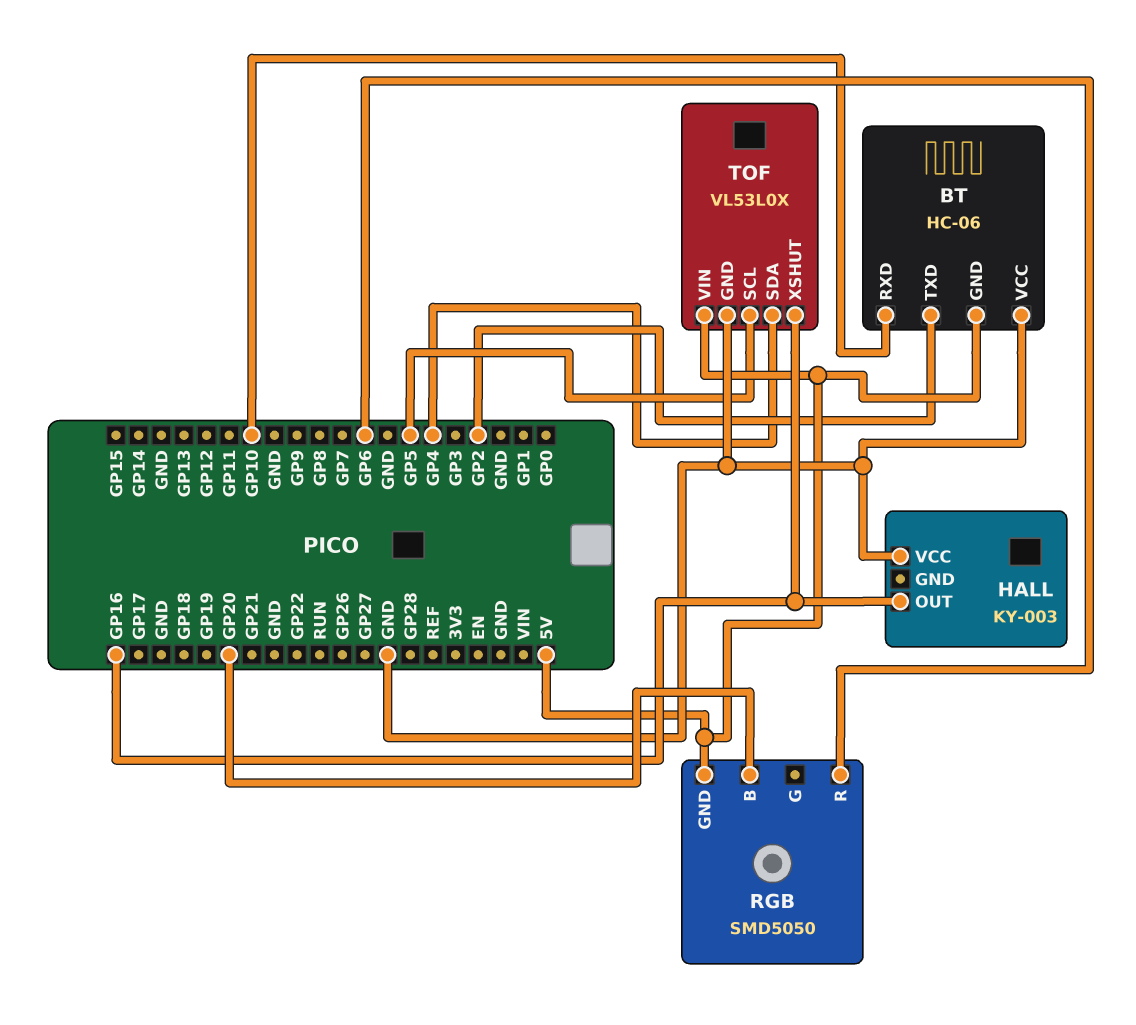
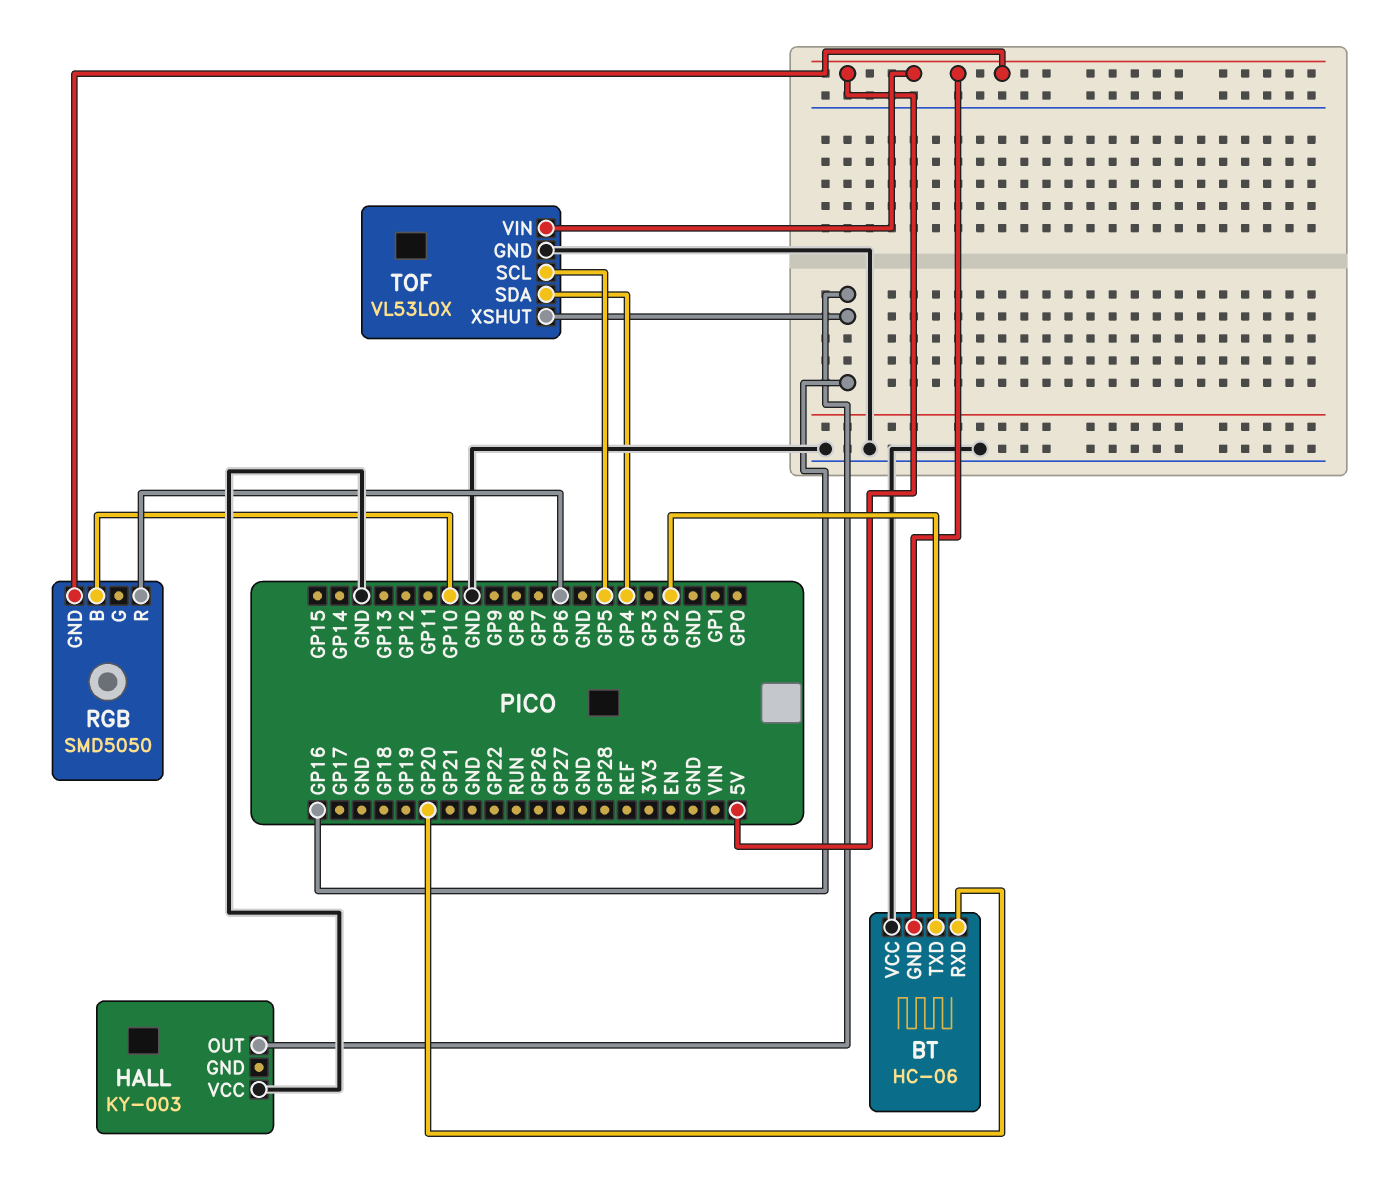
BT pin RXD: GP10 -> GP20
RGB pin B: GP20 -> GP10

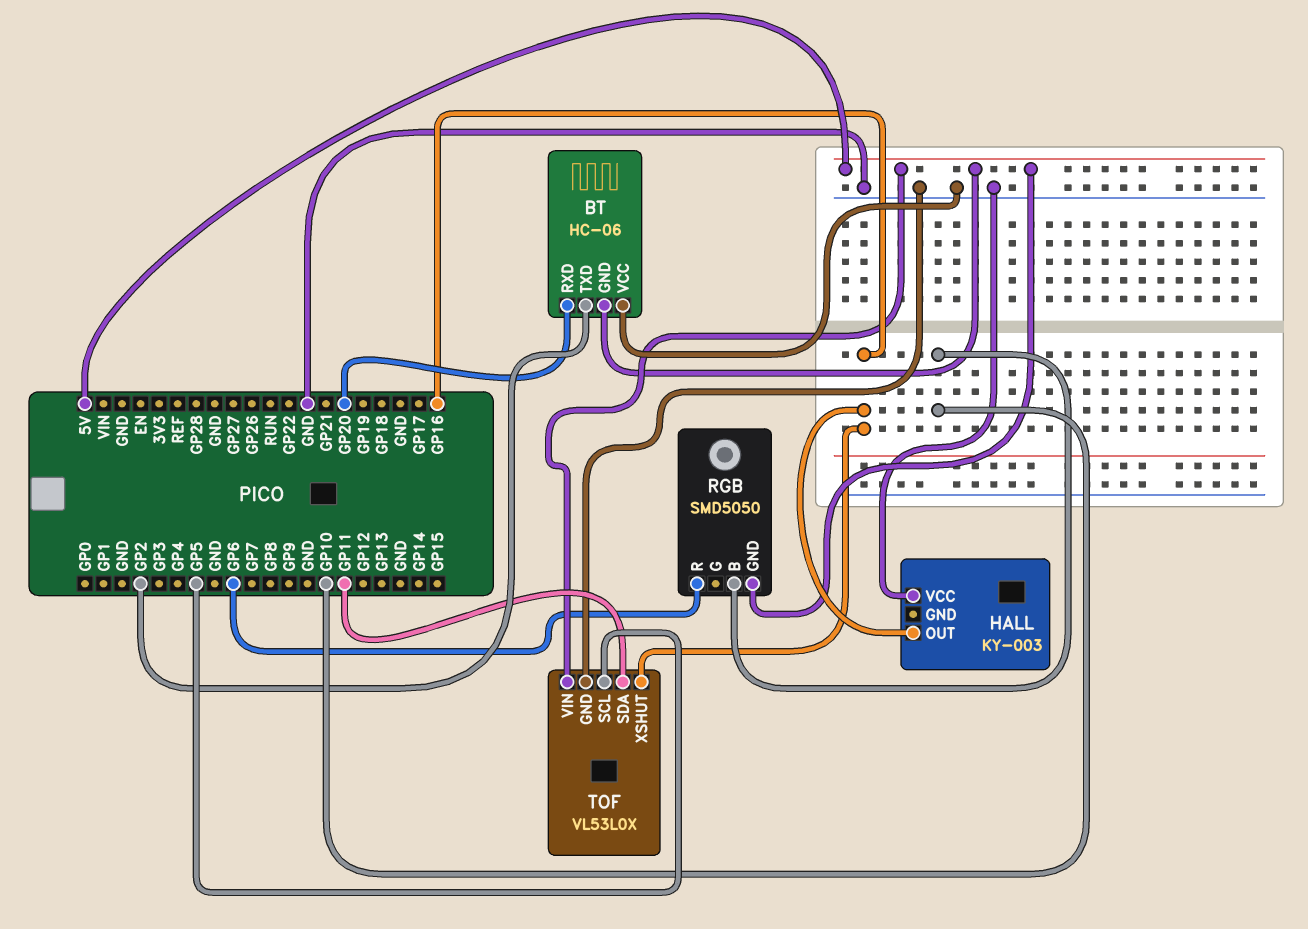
TOF pin SDA: GP4 -> GP11

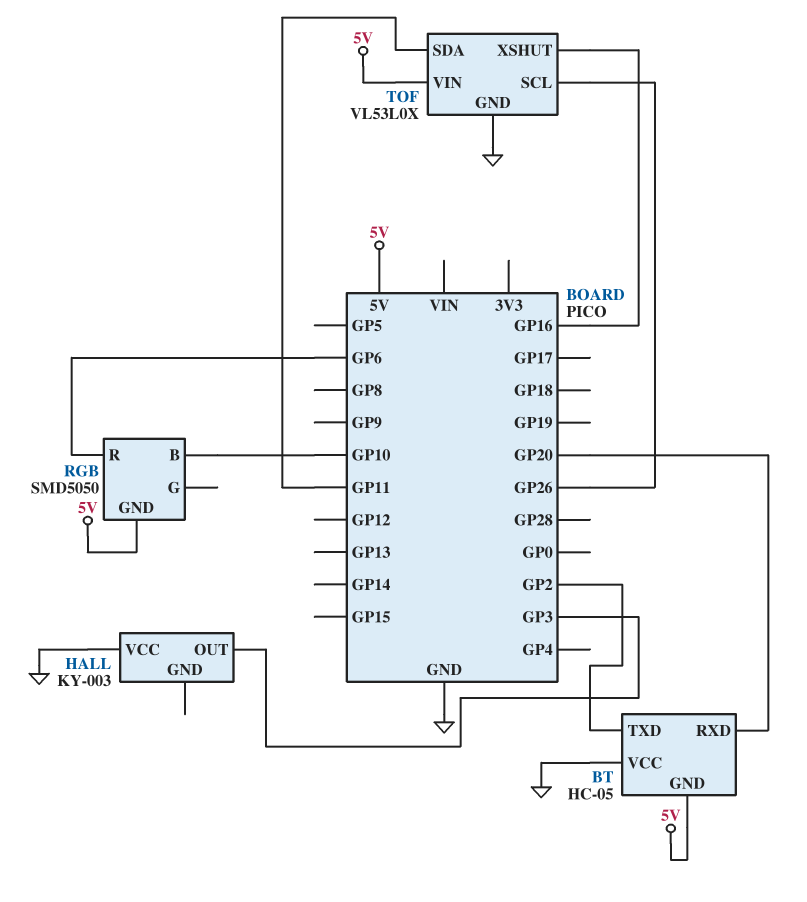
BT: HC-06 -> HC-05
HALL pin OUT: GP16 -> GP3
TOF pin SCL: GP5 -> GP26

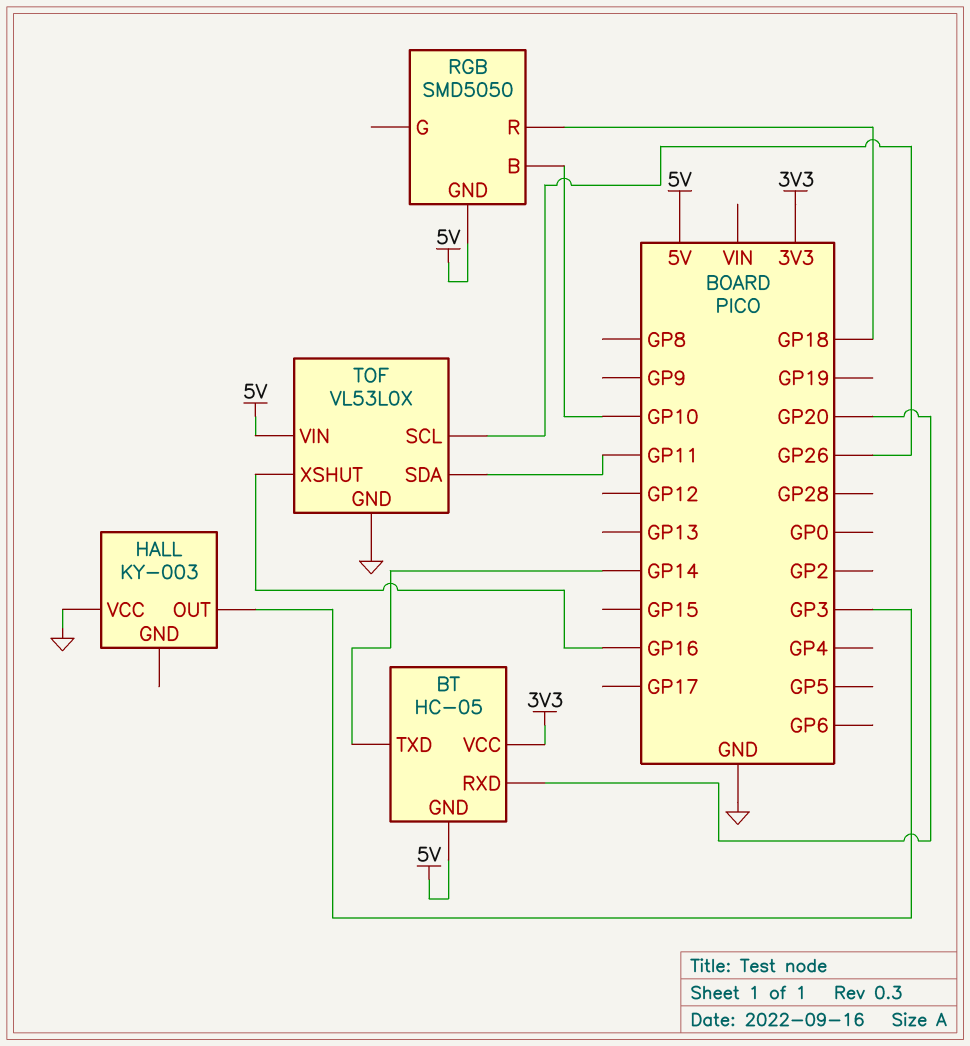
BT pin TXD: GP2 -> GP14
BT pin VCC: GND -> 3V3
RGB pin R: GP6 -> GP18

